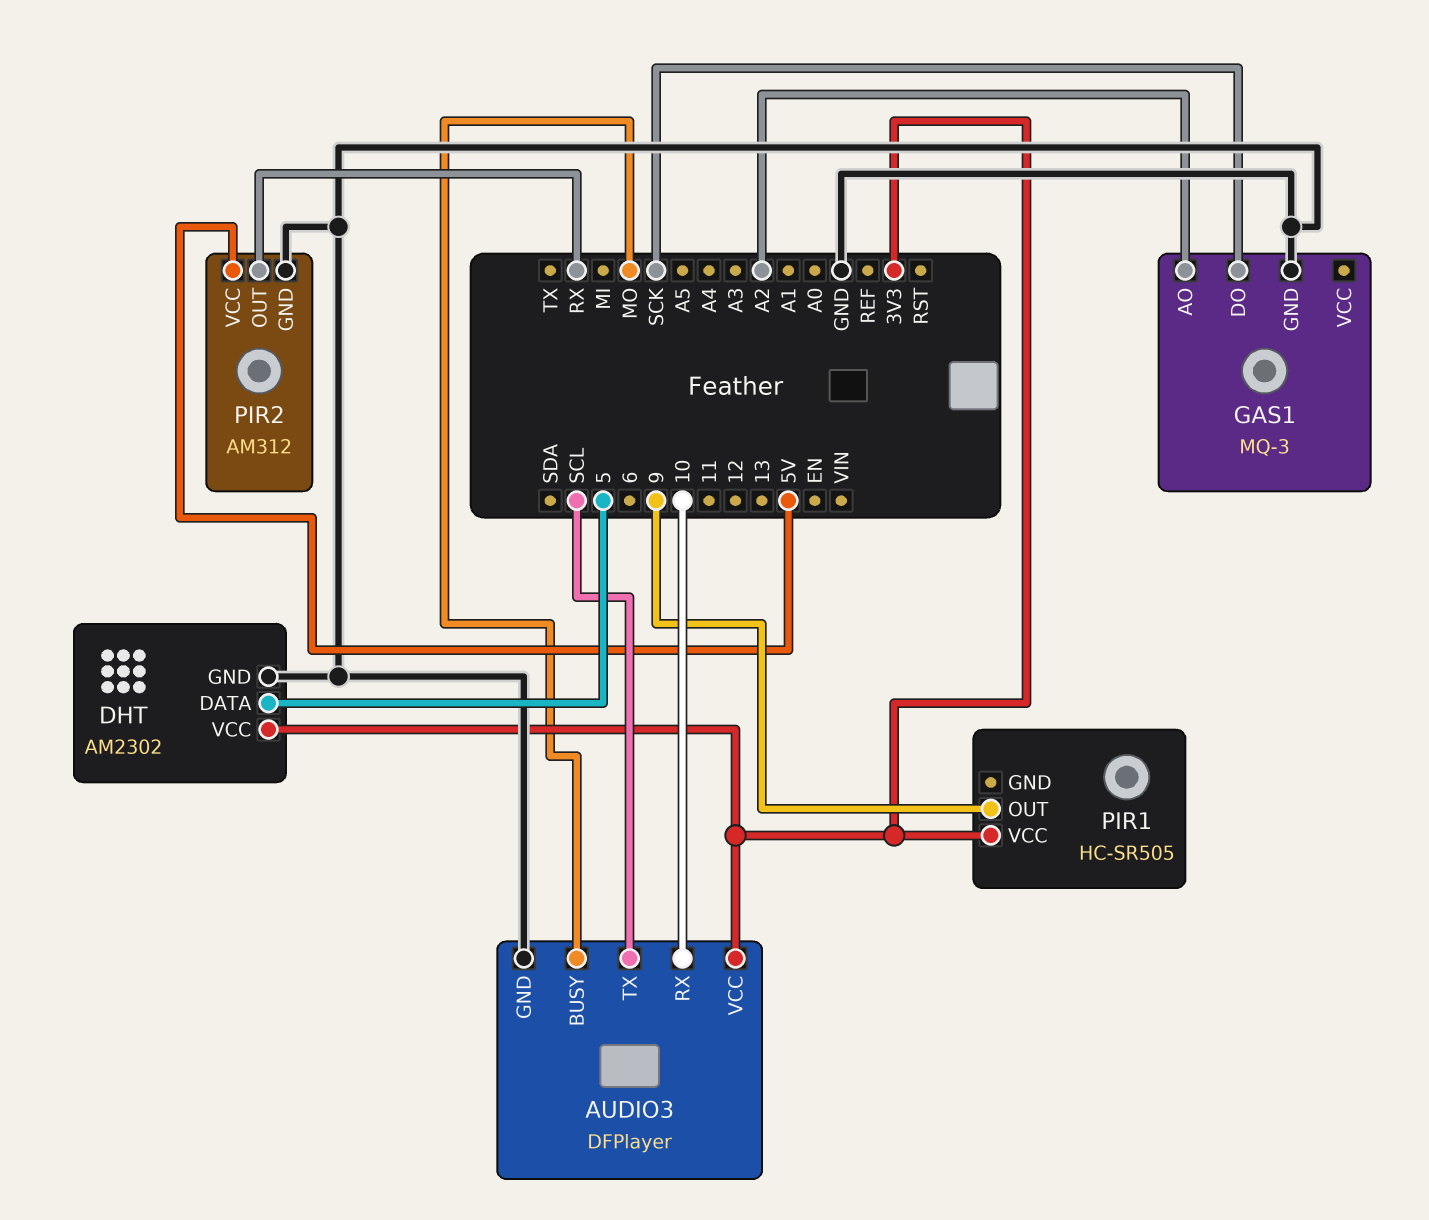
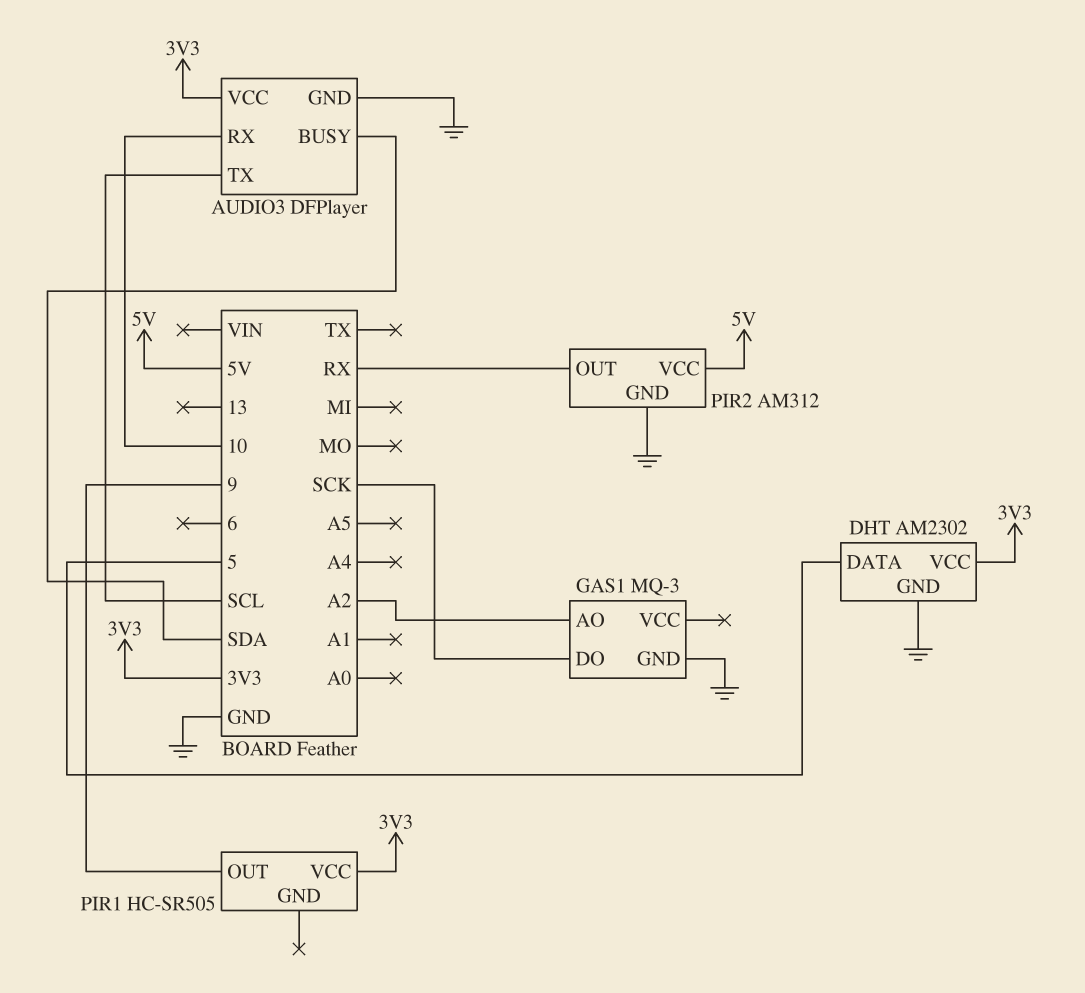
AUDIO3 pin BUSY: MO -> SDA

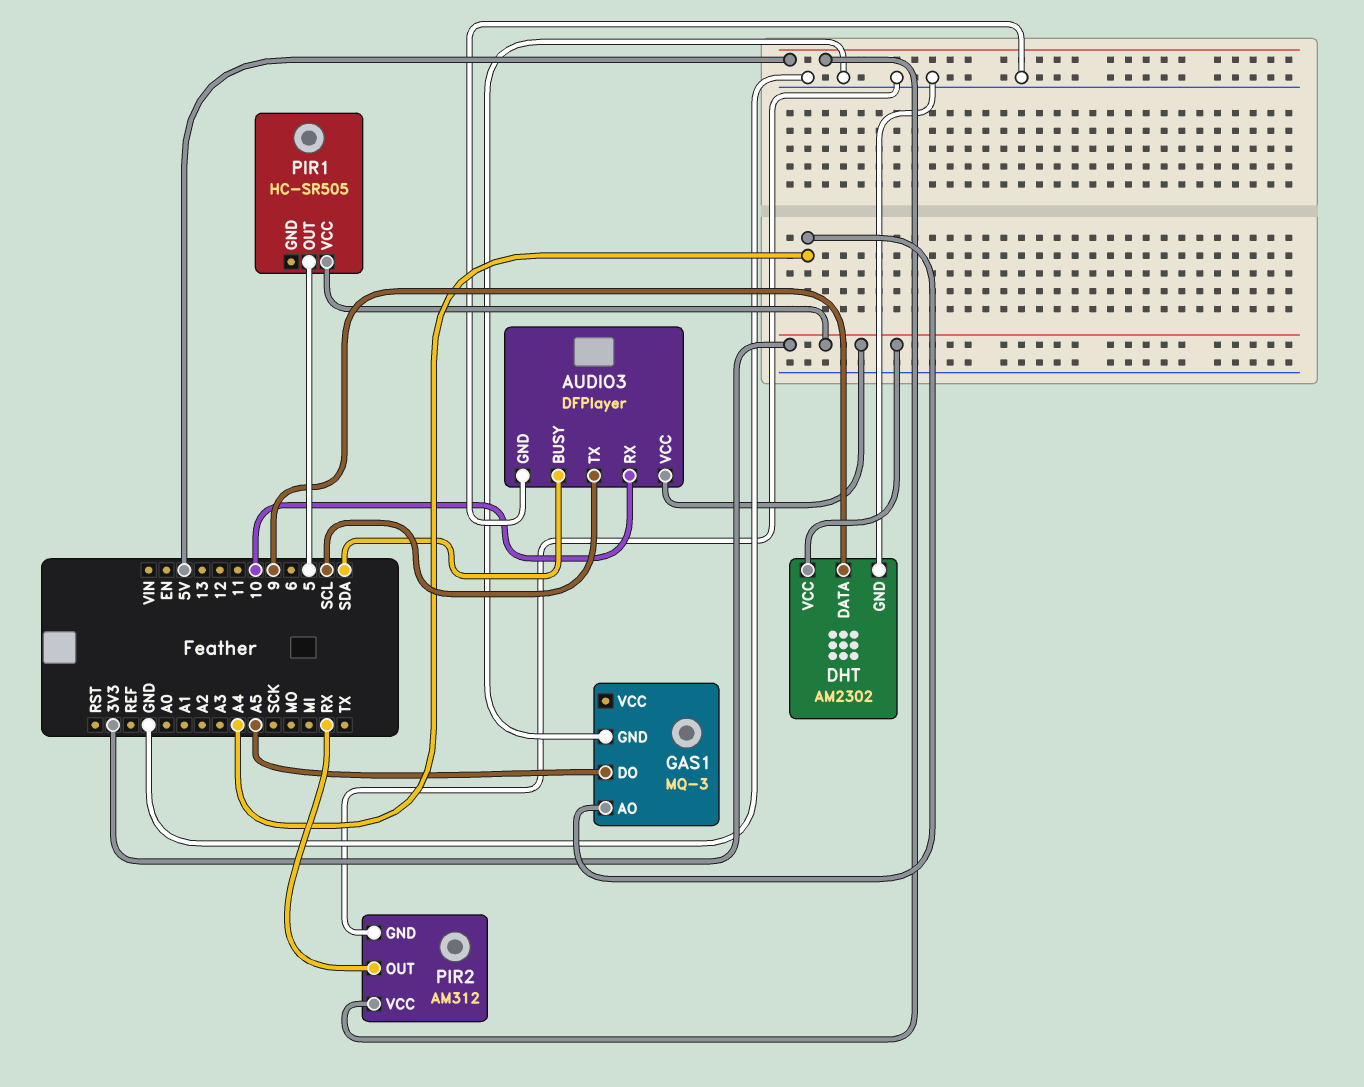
DHT pin DATA: 5 -> 9
GAS1 pin AO: A2 -> A4
GAS1 pin DO: SCK -> A5
PIR1 pin OUT: 9 -> 5

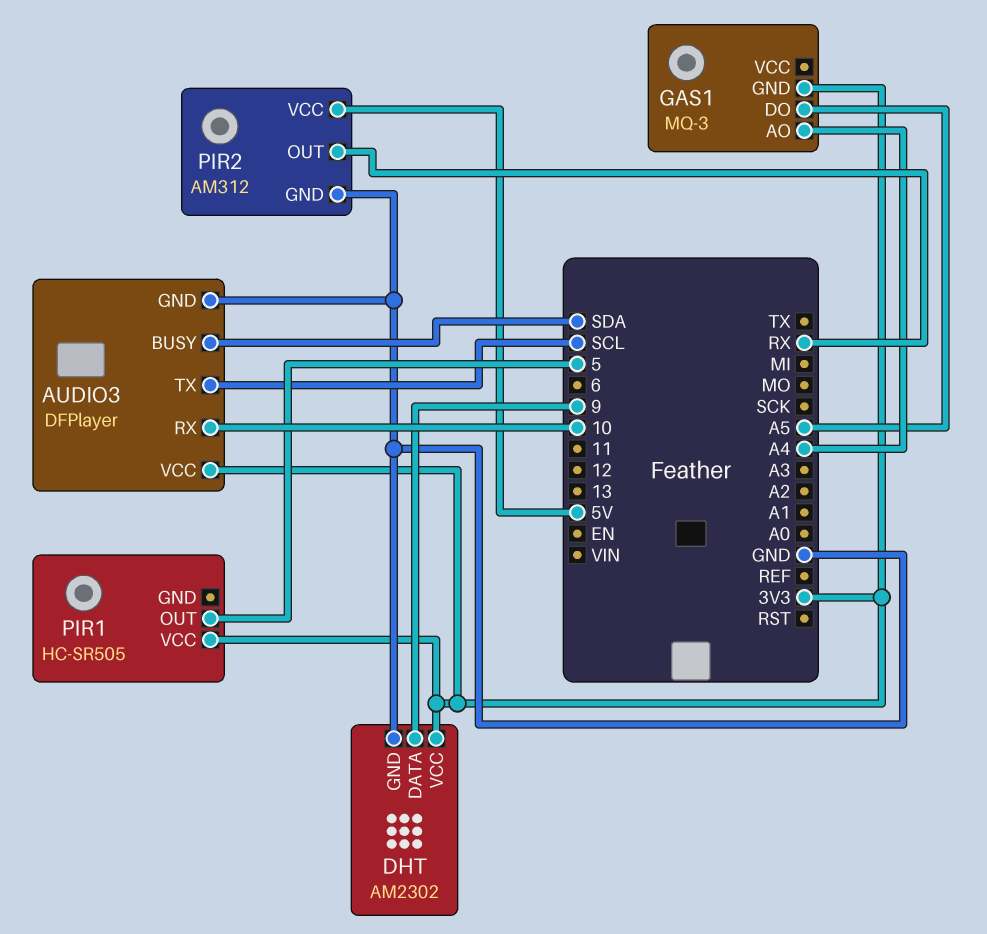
GAS1 pin GND: GND -> 3V3

